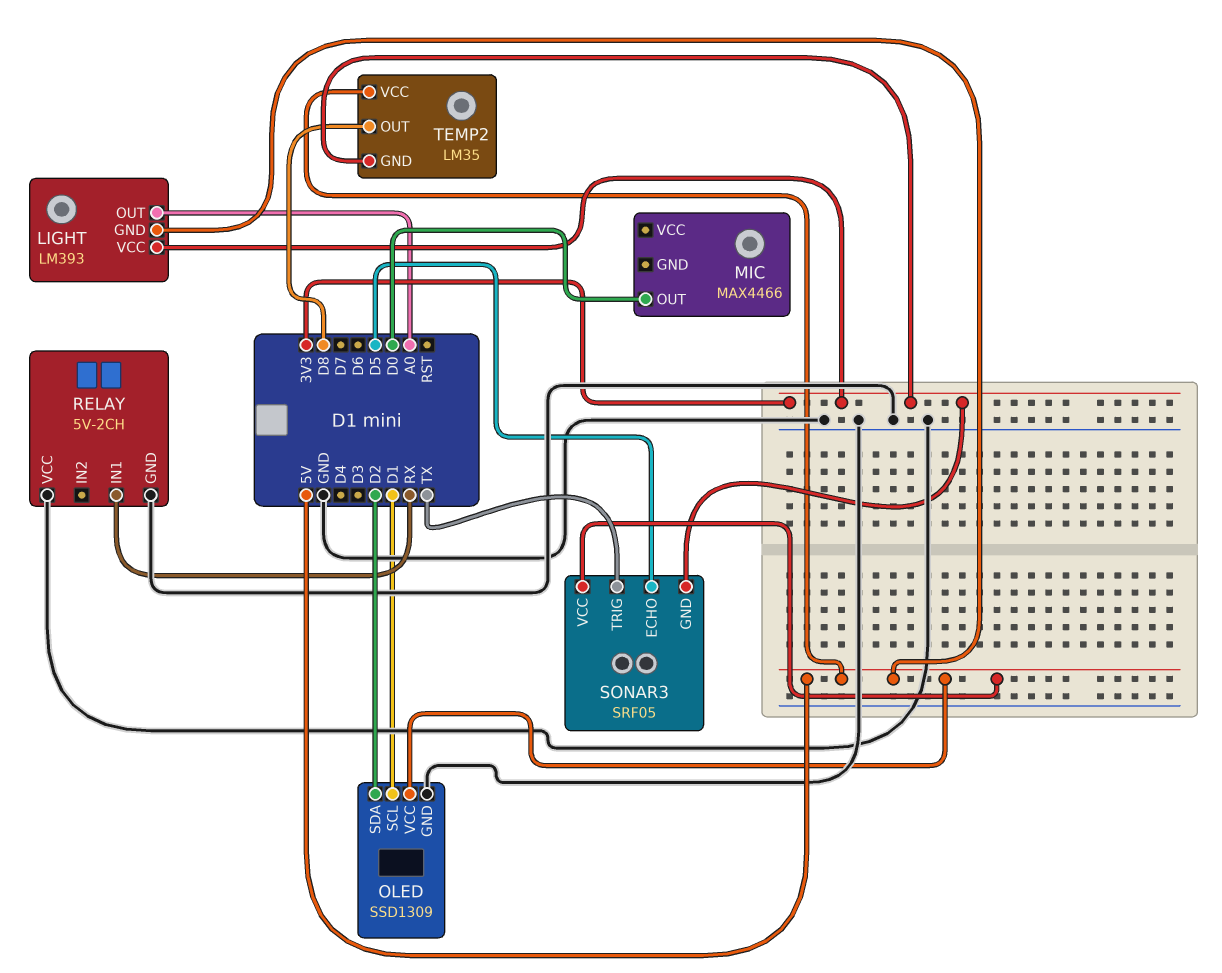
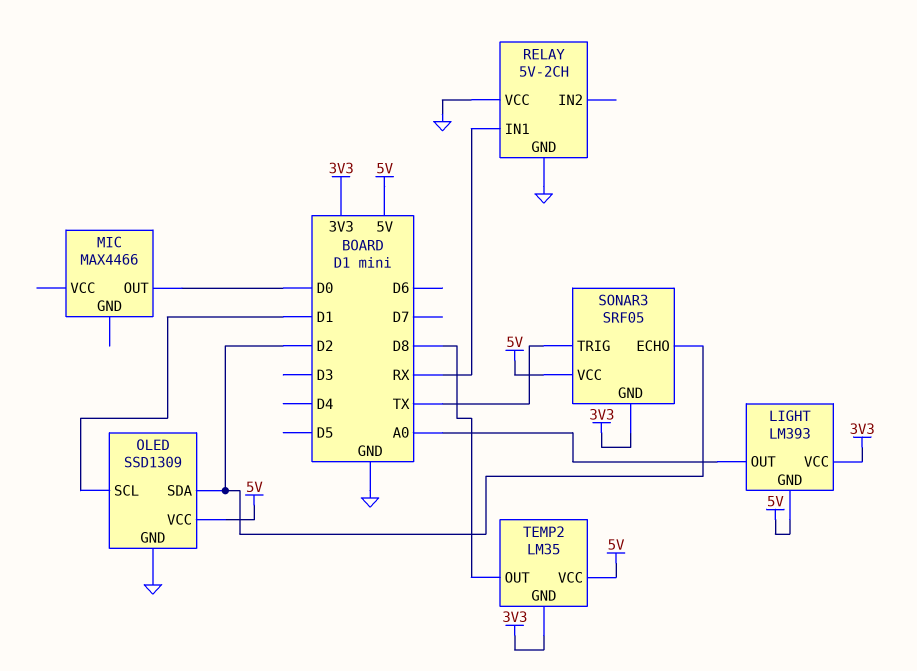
SONAR3 pin ECHO: D5 -> D2

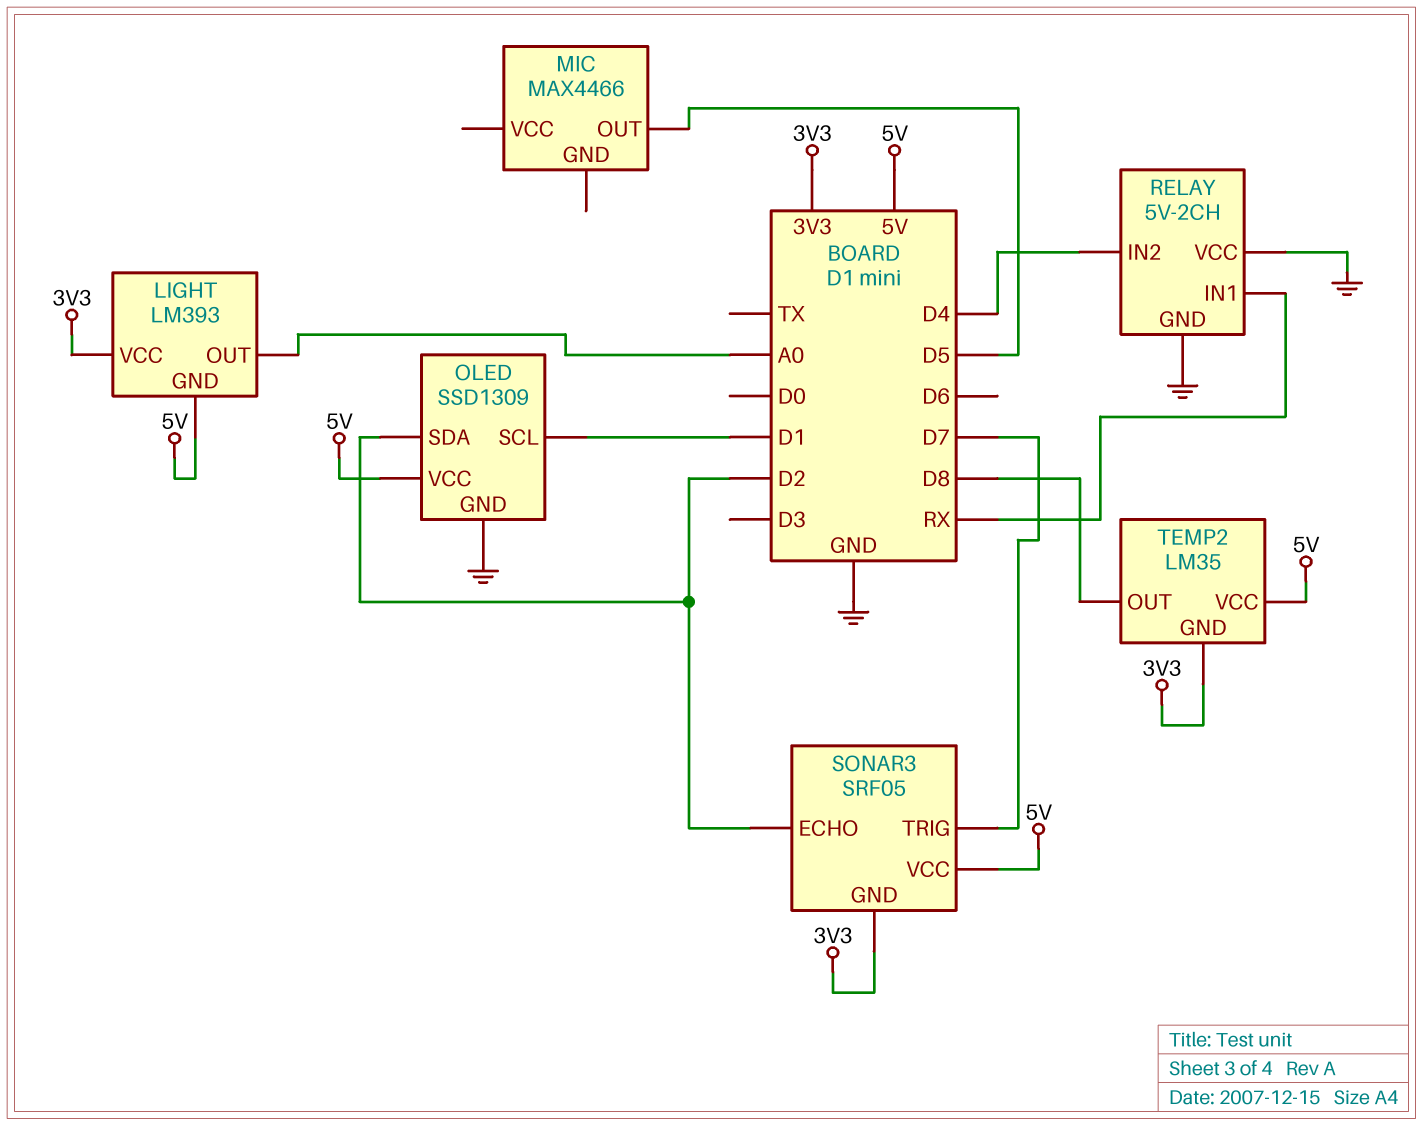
MIC pin OUT: D0 -> D5
RELAY pin IN2: none -> D4
SONAR3 pin TRIG: TX -> D7

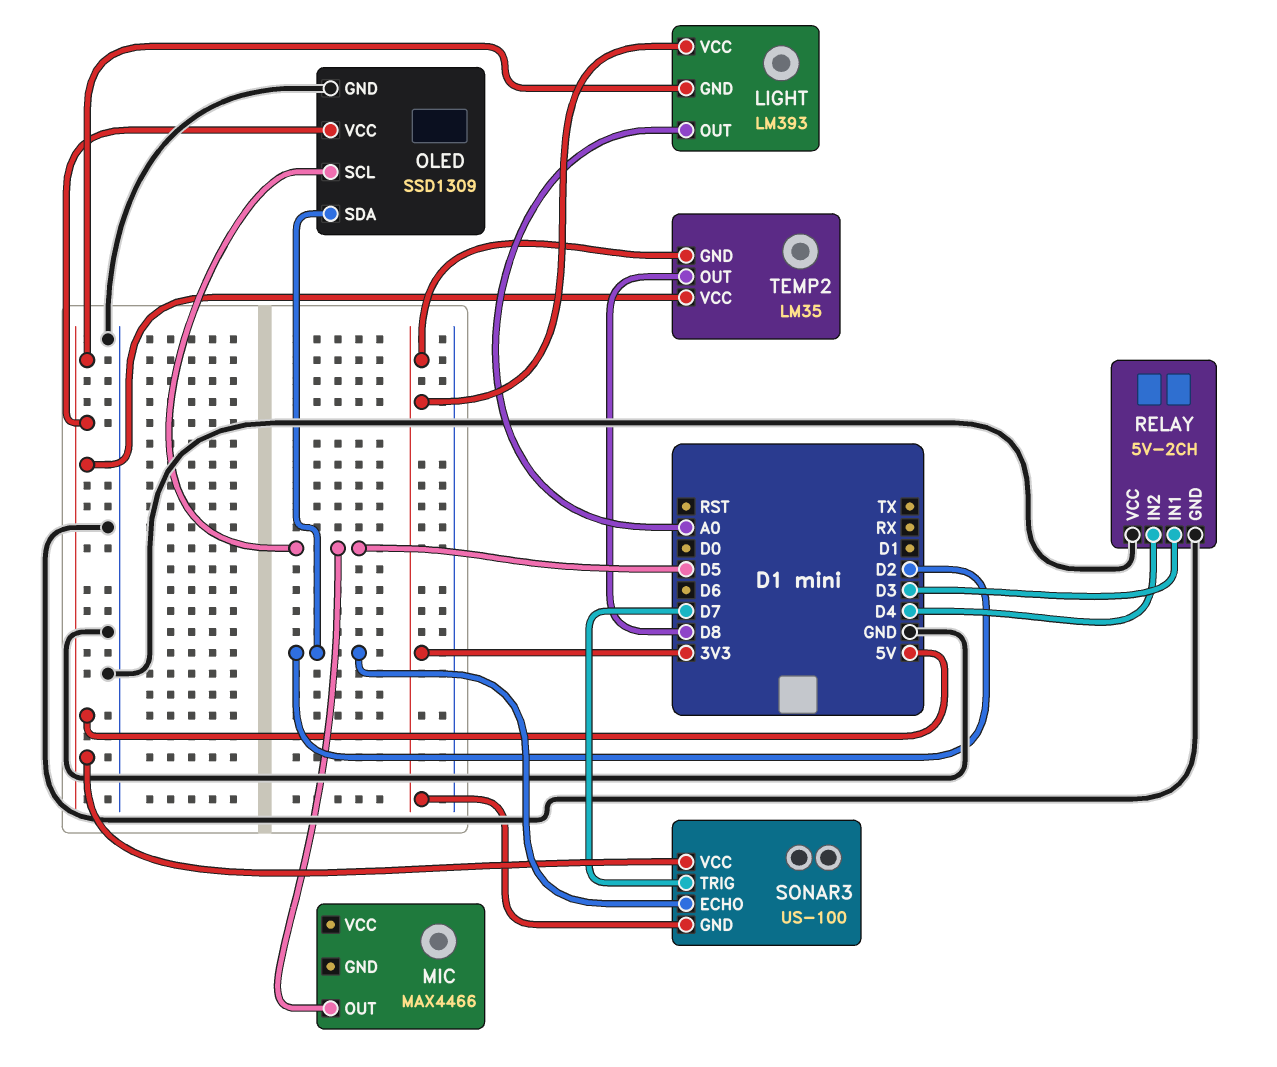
OLED pin SCL: D1 -> D5
RELAY pin IN1: RX -> D3
SONAR3: SRF05 -> US-100

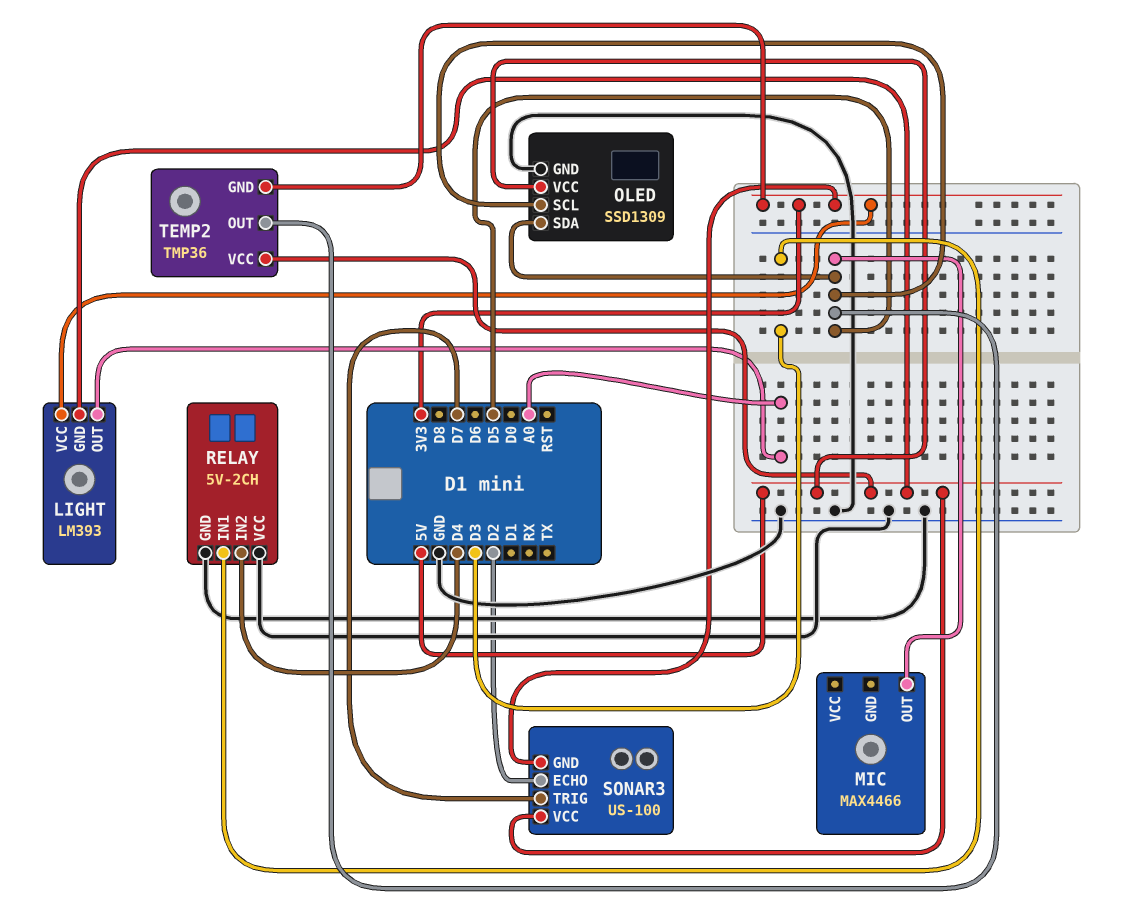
OLED pin SDA: D2 -> D5
TEMP2: LM35 -> TMP36
TEMP2 pin OUT: D8 -> D5

